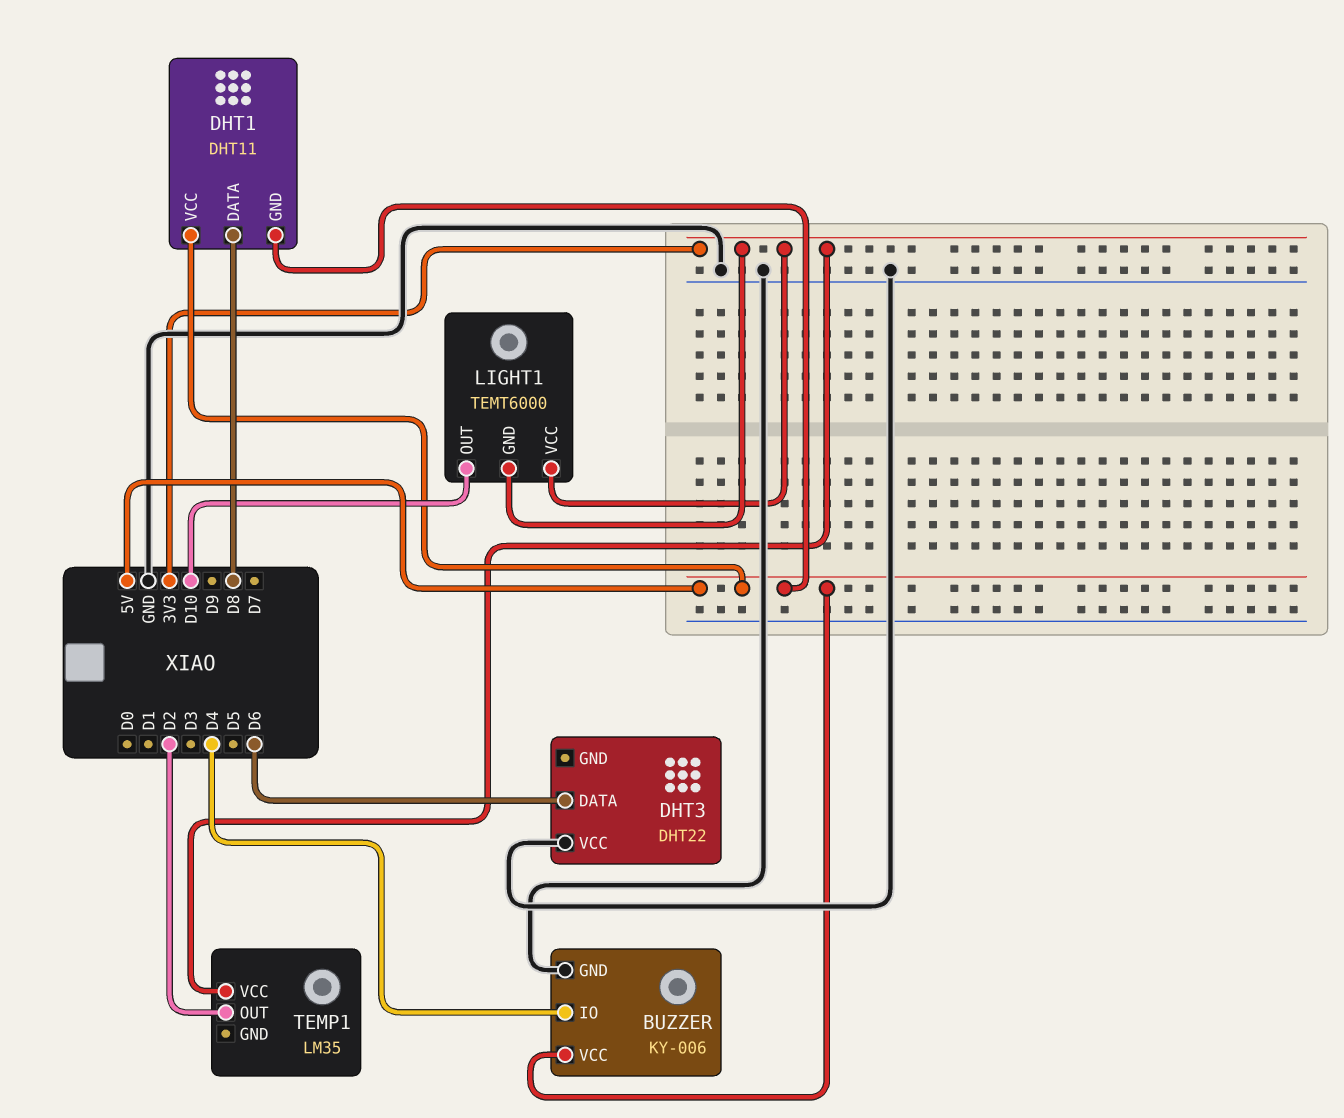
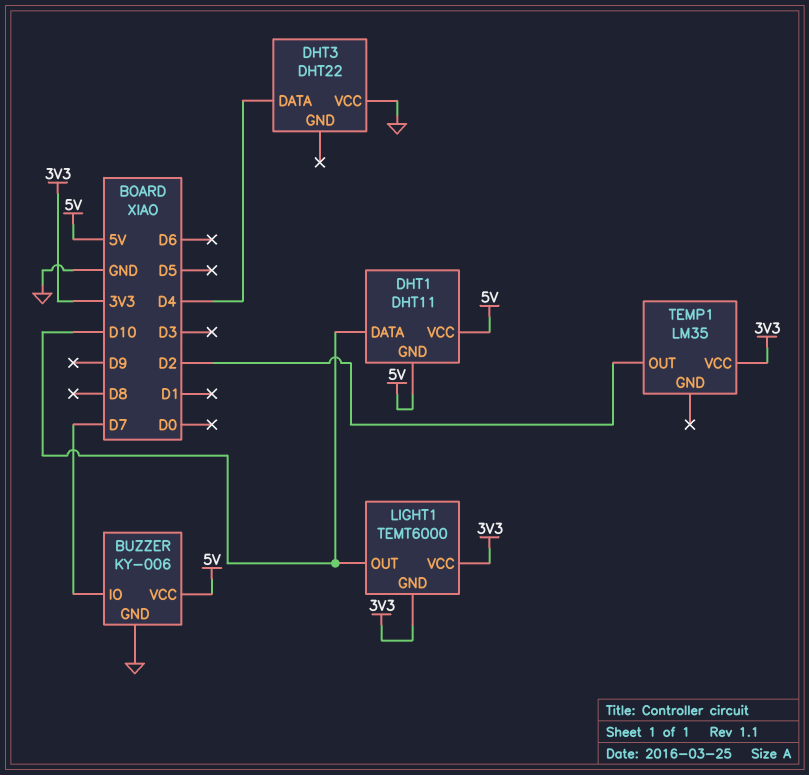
BUZZER pin IO: D4 -> D7
DHT1 pin DATA: D8 -> D10
DHT3 pin DATA: D6 -> D4

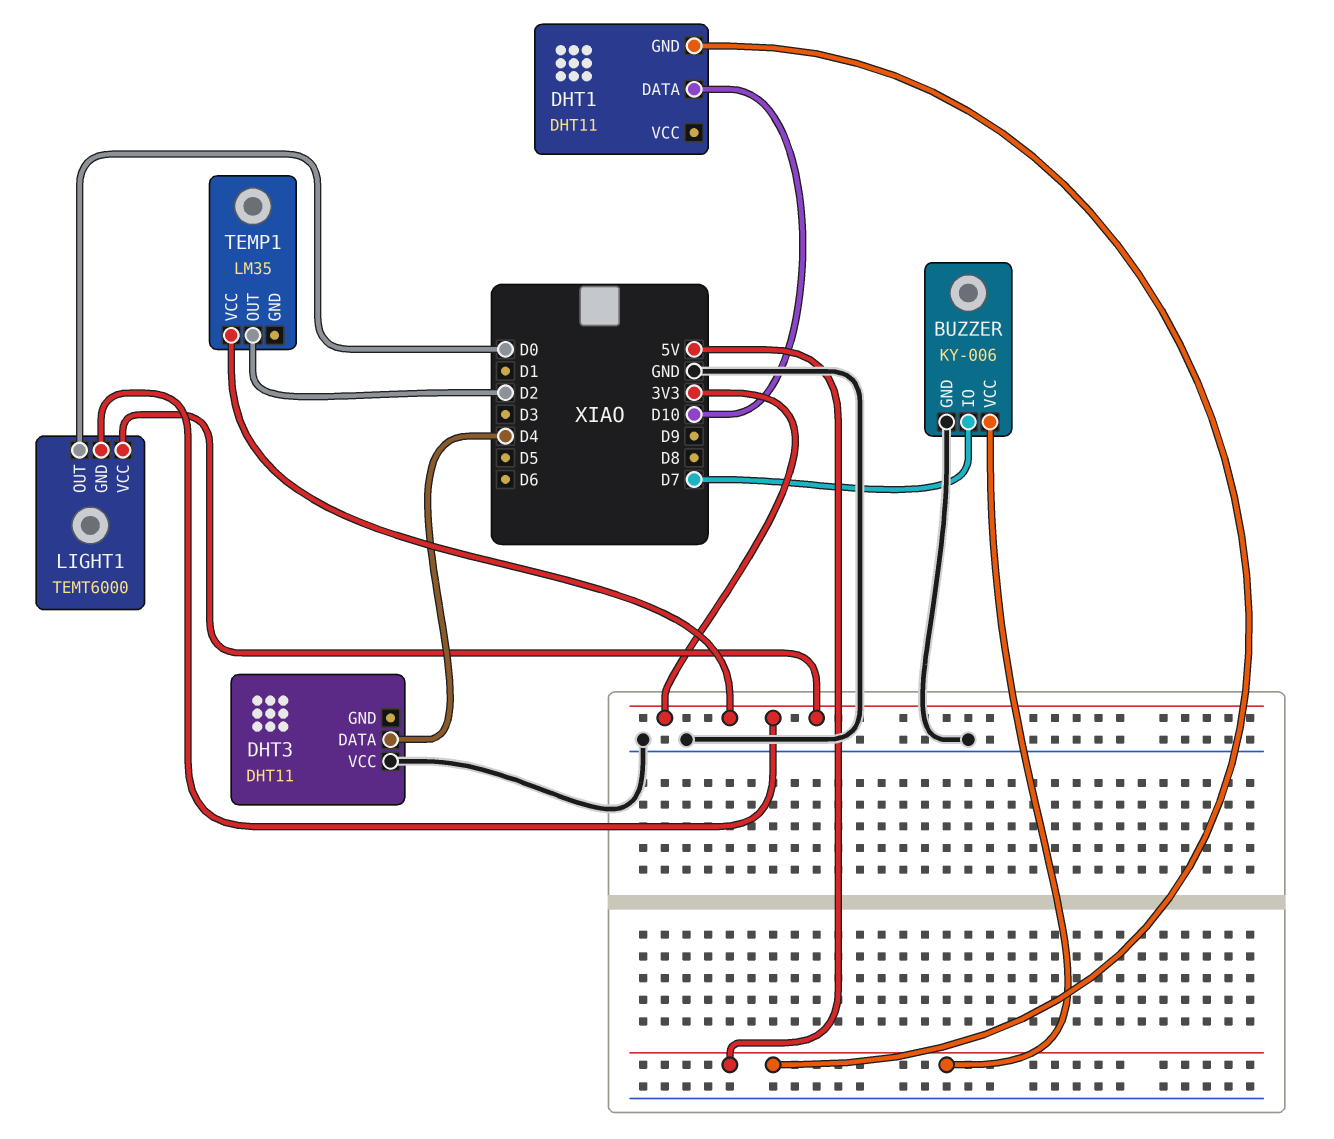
DHT1 pin VCC: 5V -> none
DHT3: DHT22 -> DHT11
LIGHT1 pin OUT: D10 -> D0

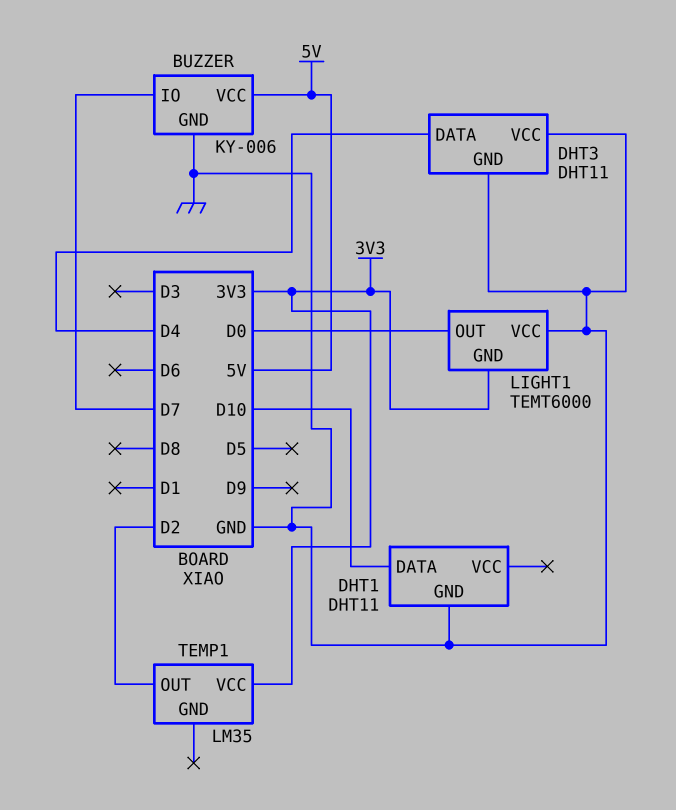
DHT1 pin GND: 5V -> GND
DHT3 pin GND: none -> GND
LIGHT1 pin VCC: 3V3 -> GND

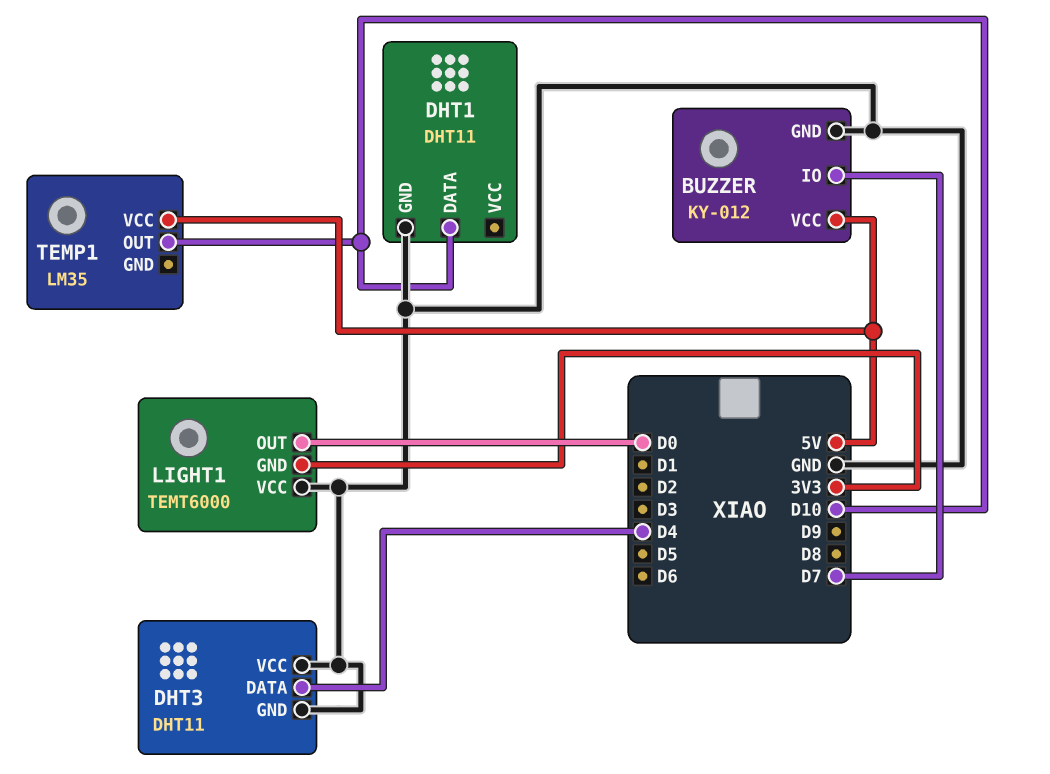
BUZZER: KY-006 -> KY-012
TEMP1 pin OUT: D2 -> D10
TEMP1 pin VCC: 3V3 -> 5V

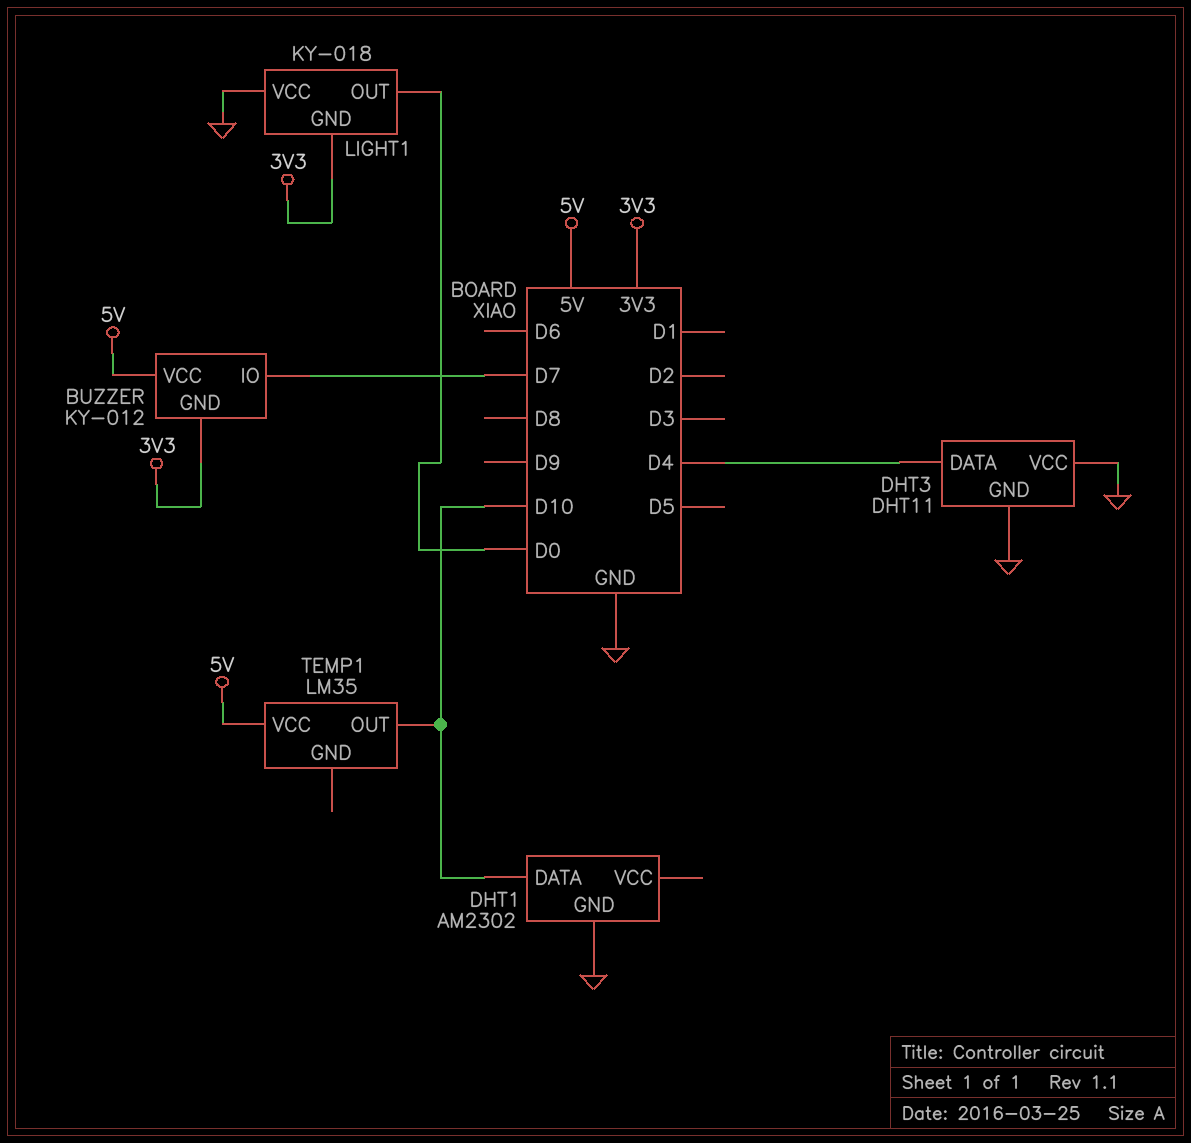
BUZZER pin GND: GND -> 3V3
DHT1: DHT11 -> AM2302
LIGHT1: TEMT6000 -> KY-018

